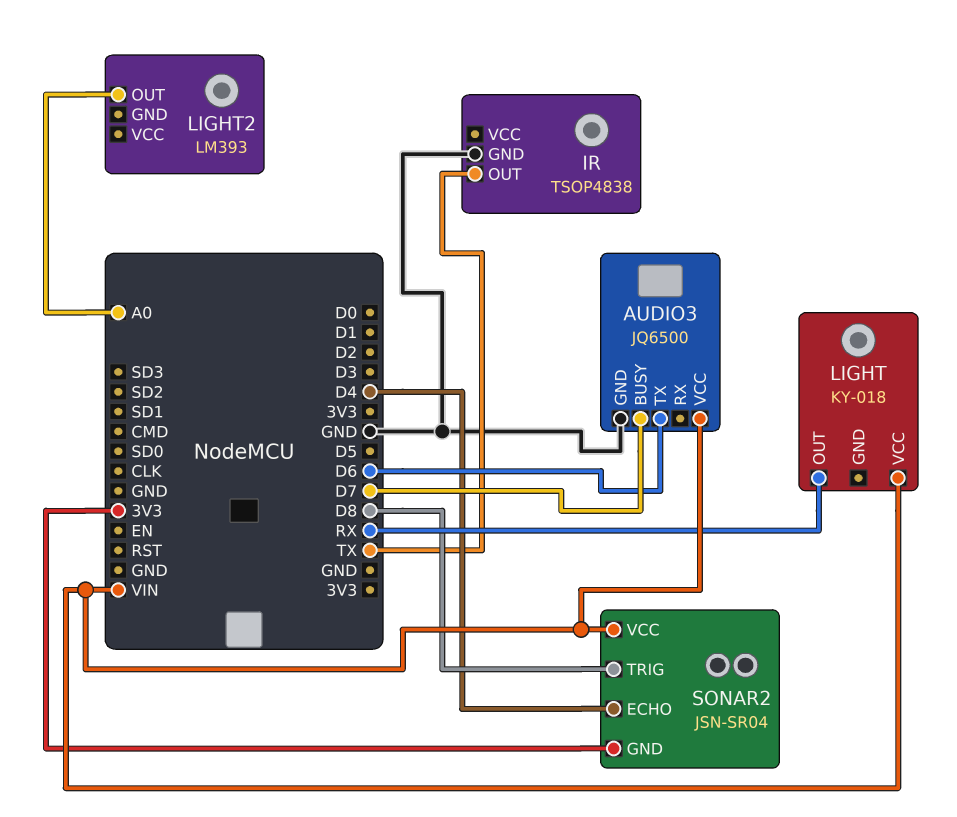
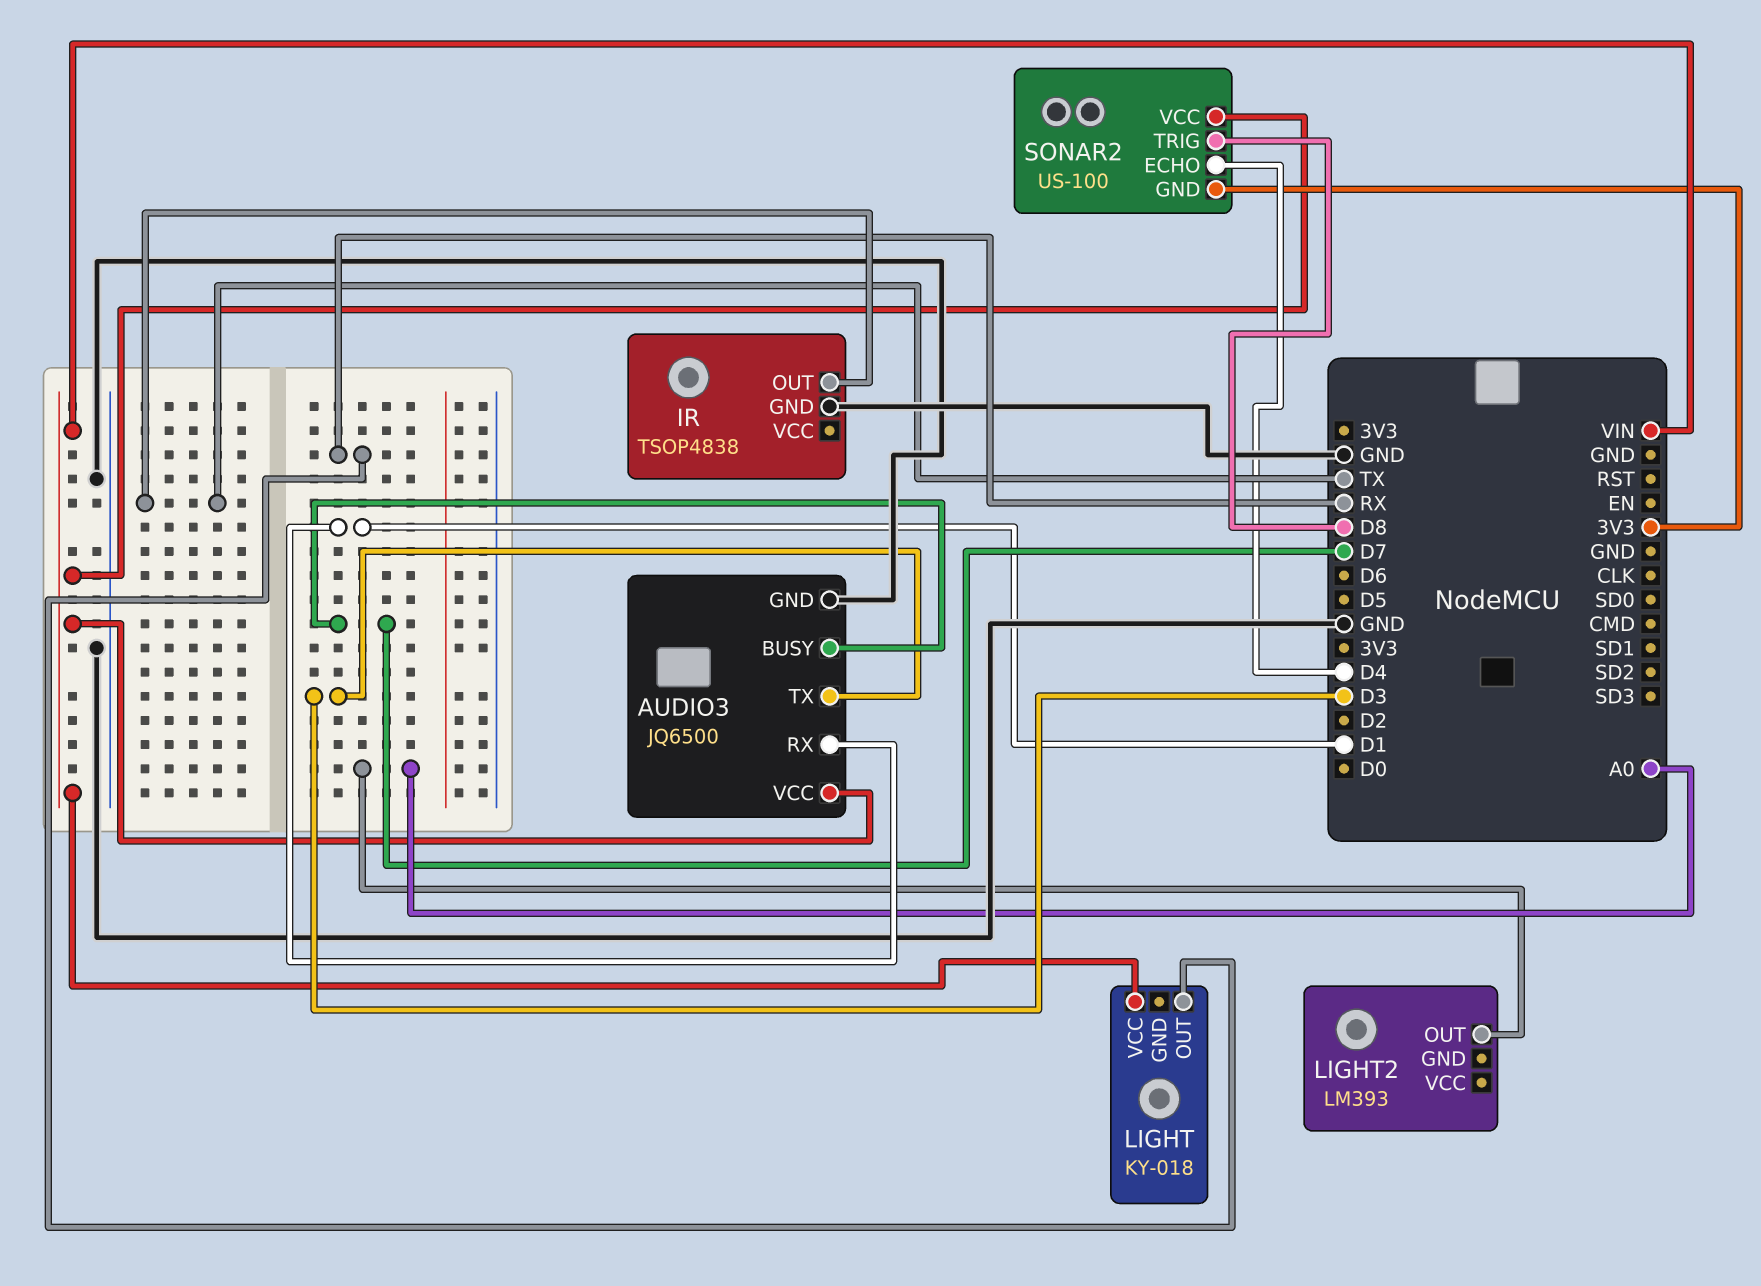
AUDIO3 pin RX: none -> D1
AUDIO3 pin TX: D6 -> D3
SONAR2: JSN-SR04 -> US-100

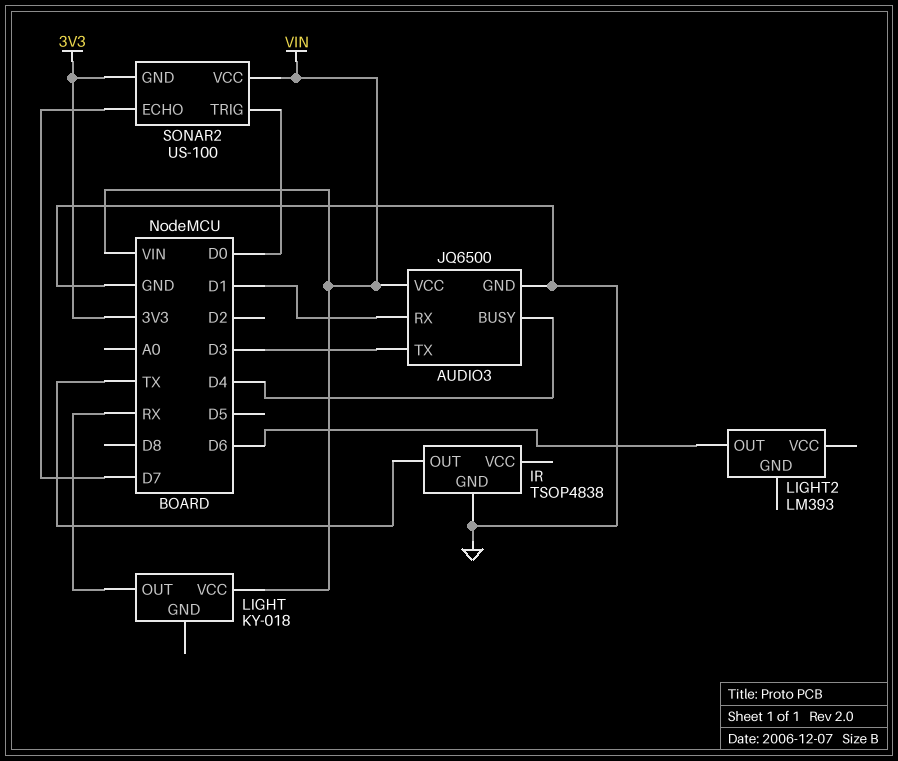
AUDIO3 pin BUSY: D7 -> D4
LIGHT2 pin OUT: A0 -> D6
SONAR2 pin ECHO: D4 -> D7
SONAR2 pin TRIG: D8 -> D0

